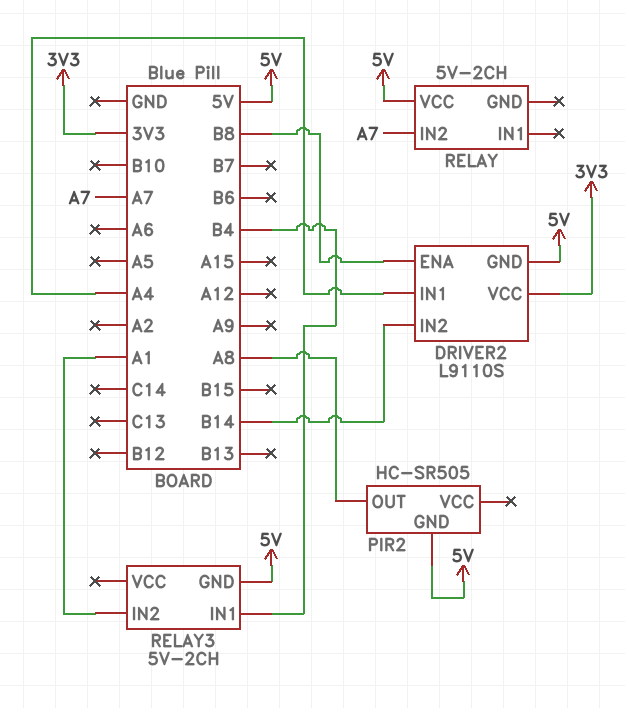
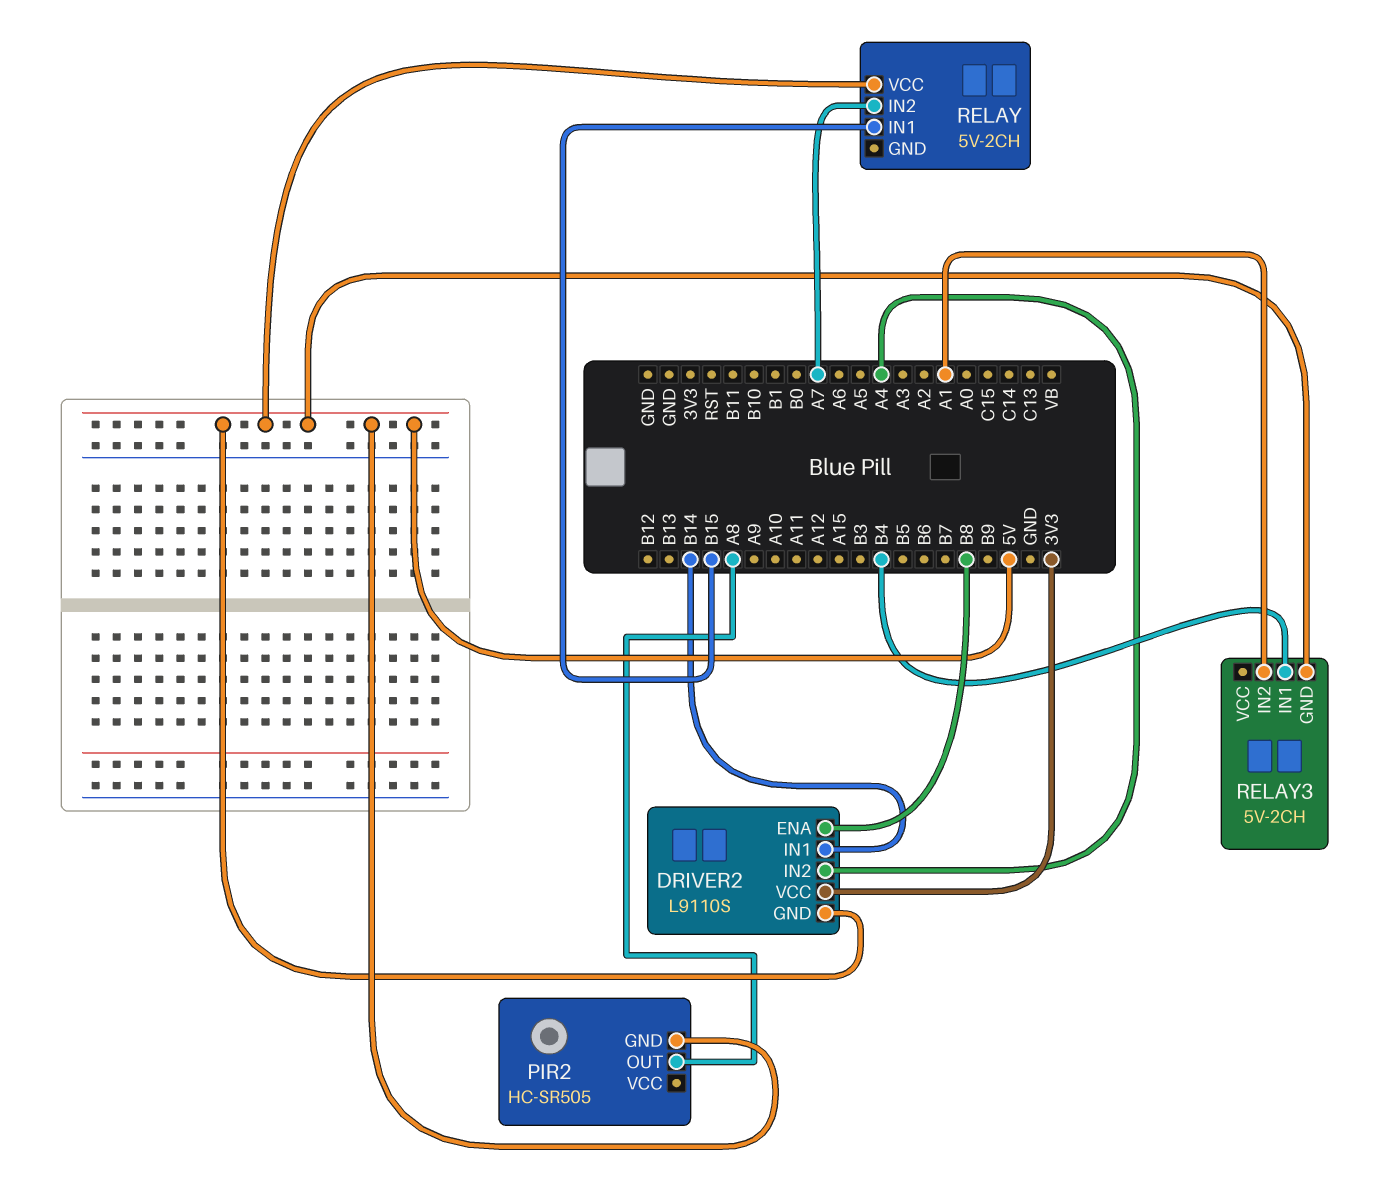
DRIVER2 pin IN1: A4 -> B14
DRIVER2 pin IN2: B14 -> A4
RELAY pin IN1: none -> B15

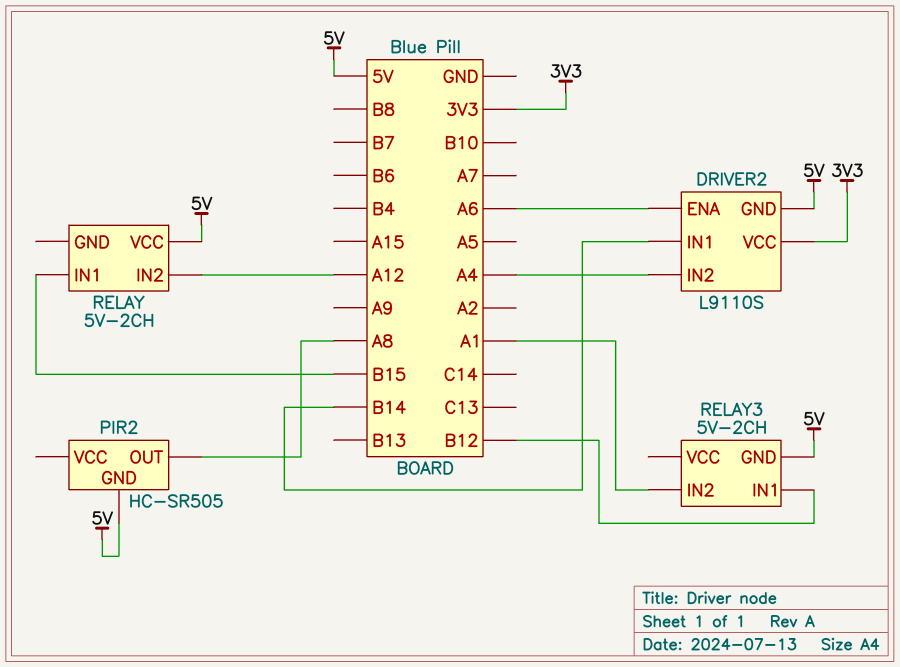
DRIVER2 pin ENA: B8 -> A6
RELAY pin IN2: A7 -> A12
RELAY3 pin IN1: B4 -> B12

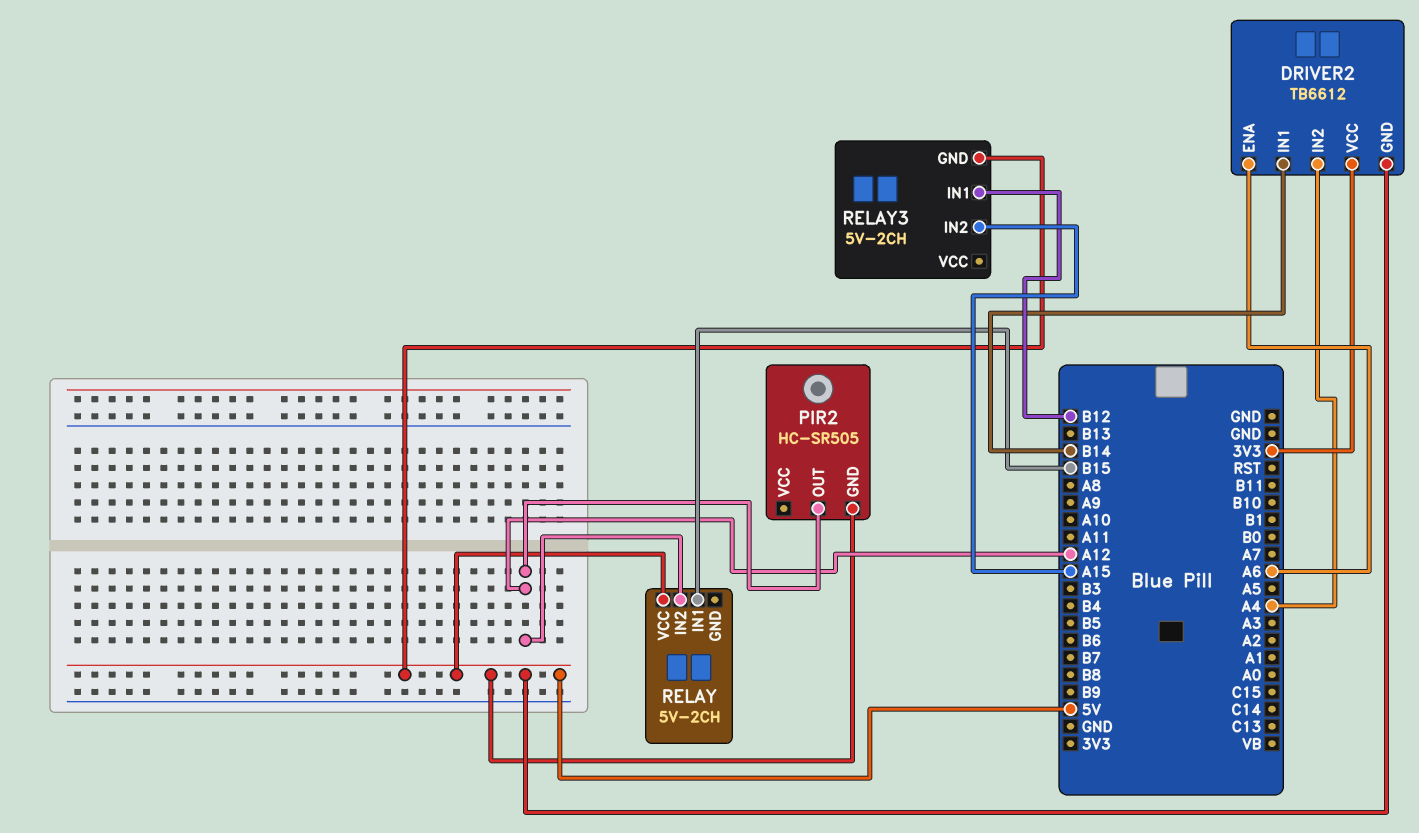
DRIVER2: L9110S -> TB6612
PIR2 pin OUT: A8 -> A12
RELAY3 pin IN2: A1 -> A15

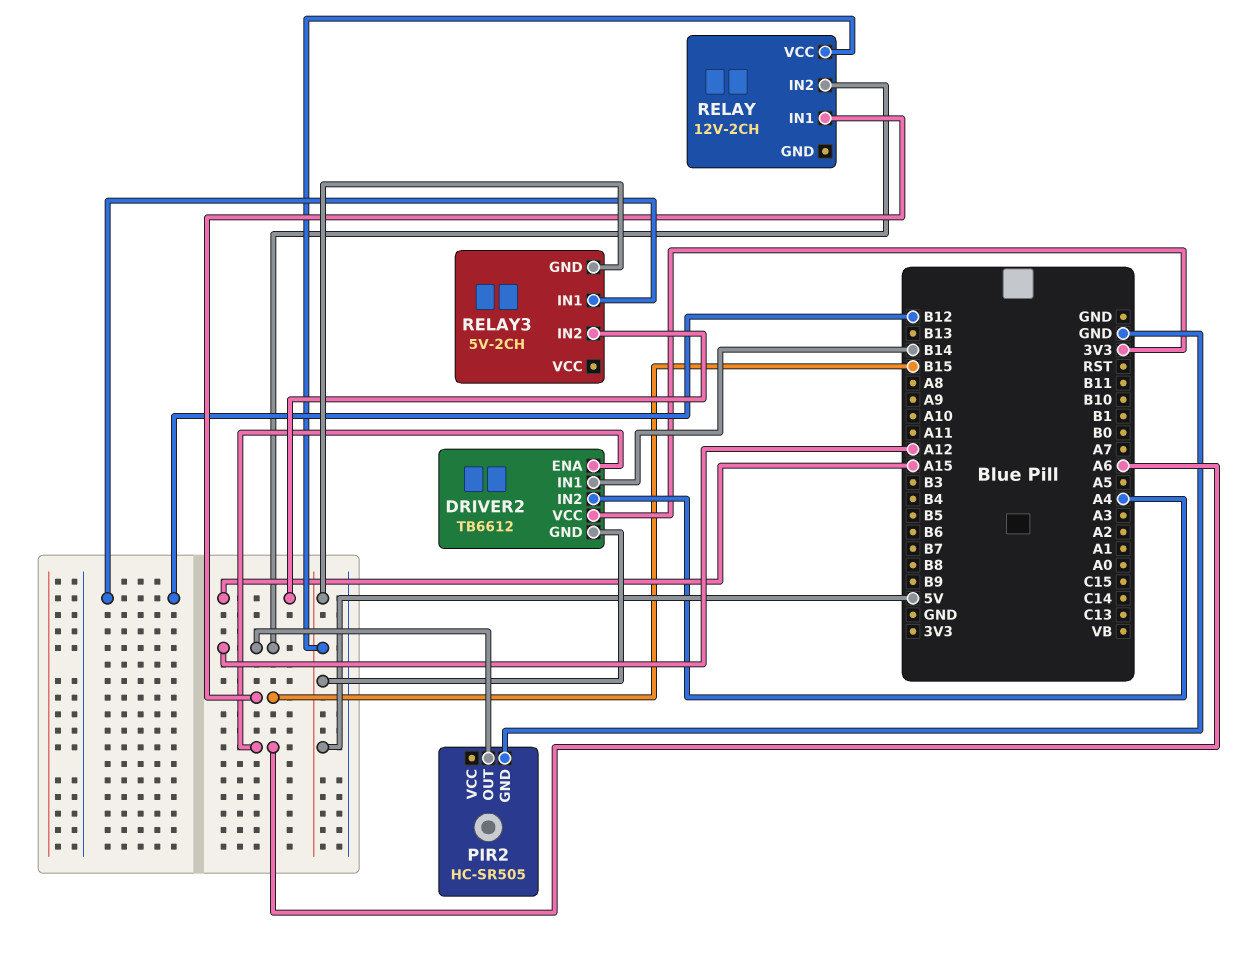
PIR2 pin GND: 5V -> GND
RELAY: 5V-2CH -> 12V-2CH

